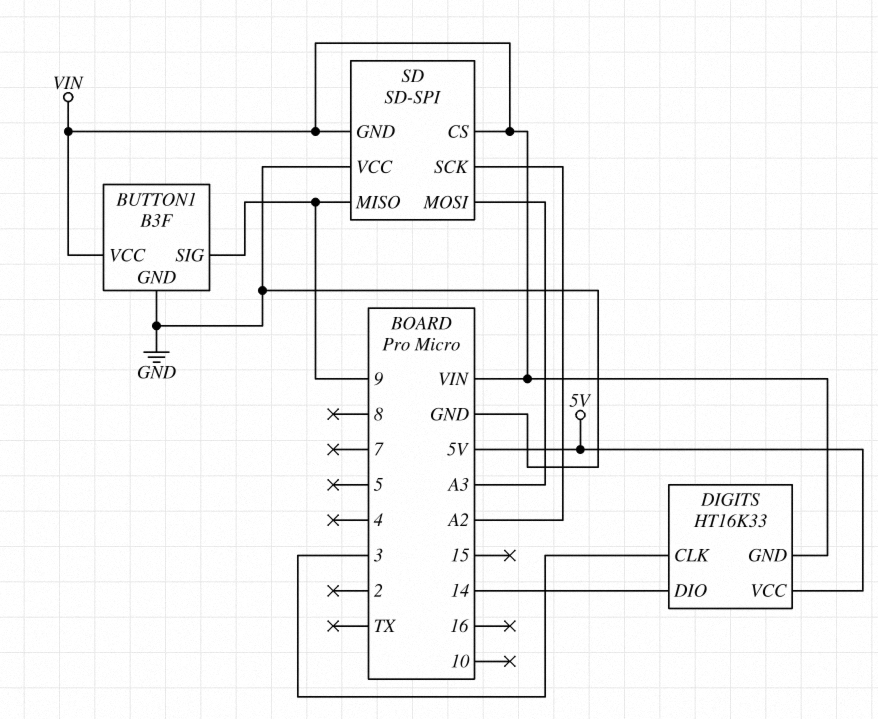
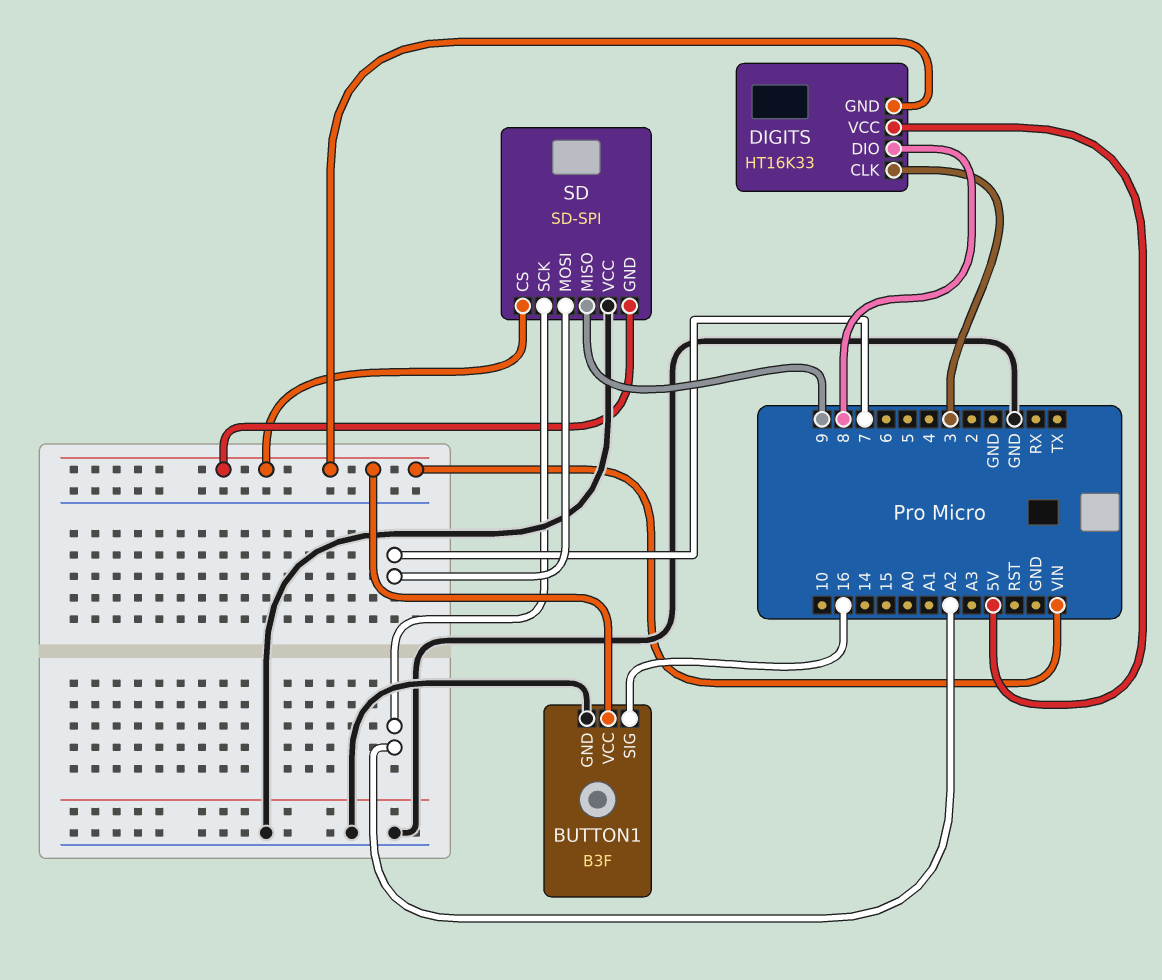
BUTTON1 pin SIG: 9 -> 16
DIGITS pin DIO: 14 -> 8
SD pin MOSI: A3 -> 7

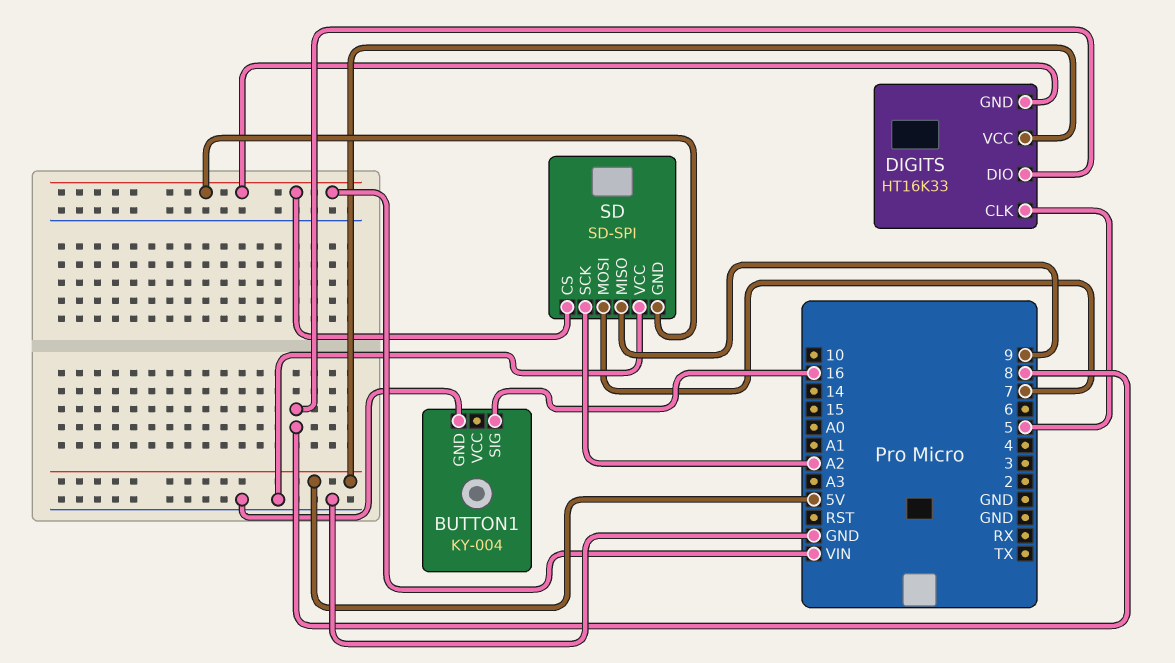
BUTTON1: B3F -> KY-004
BUTTON1 pin VCC: VIN -> none
DIGITS pin CLK: 3 -> 5

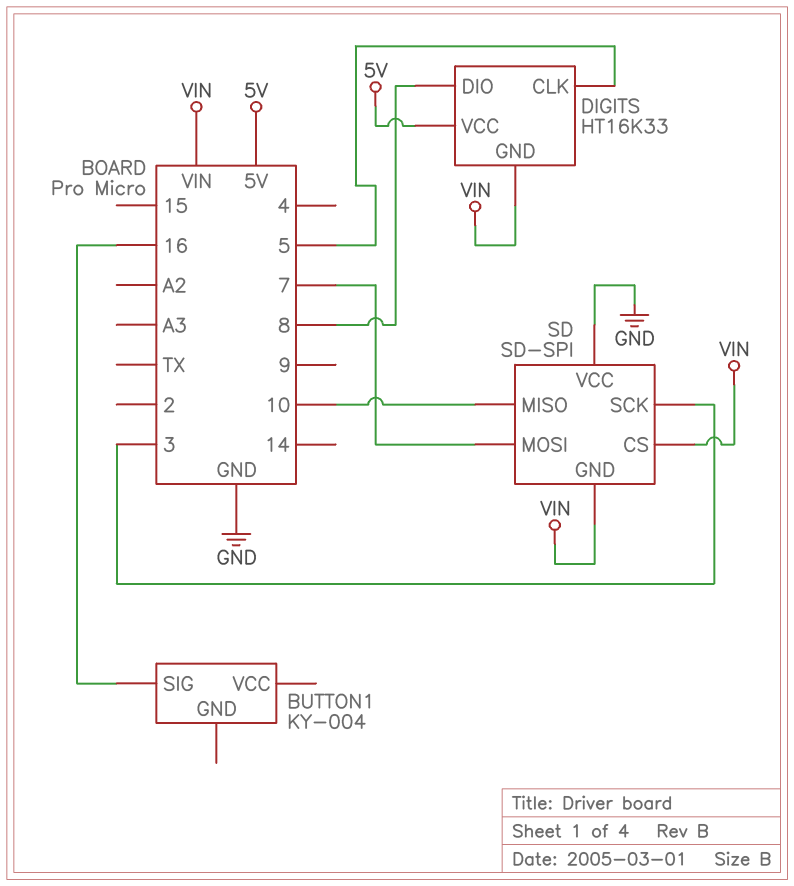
BUTTON1 pin GND: GND -> none
SD pin MISO: 9 -> 10
SD pin SCK: A2 -> 3

